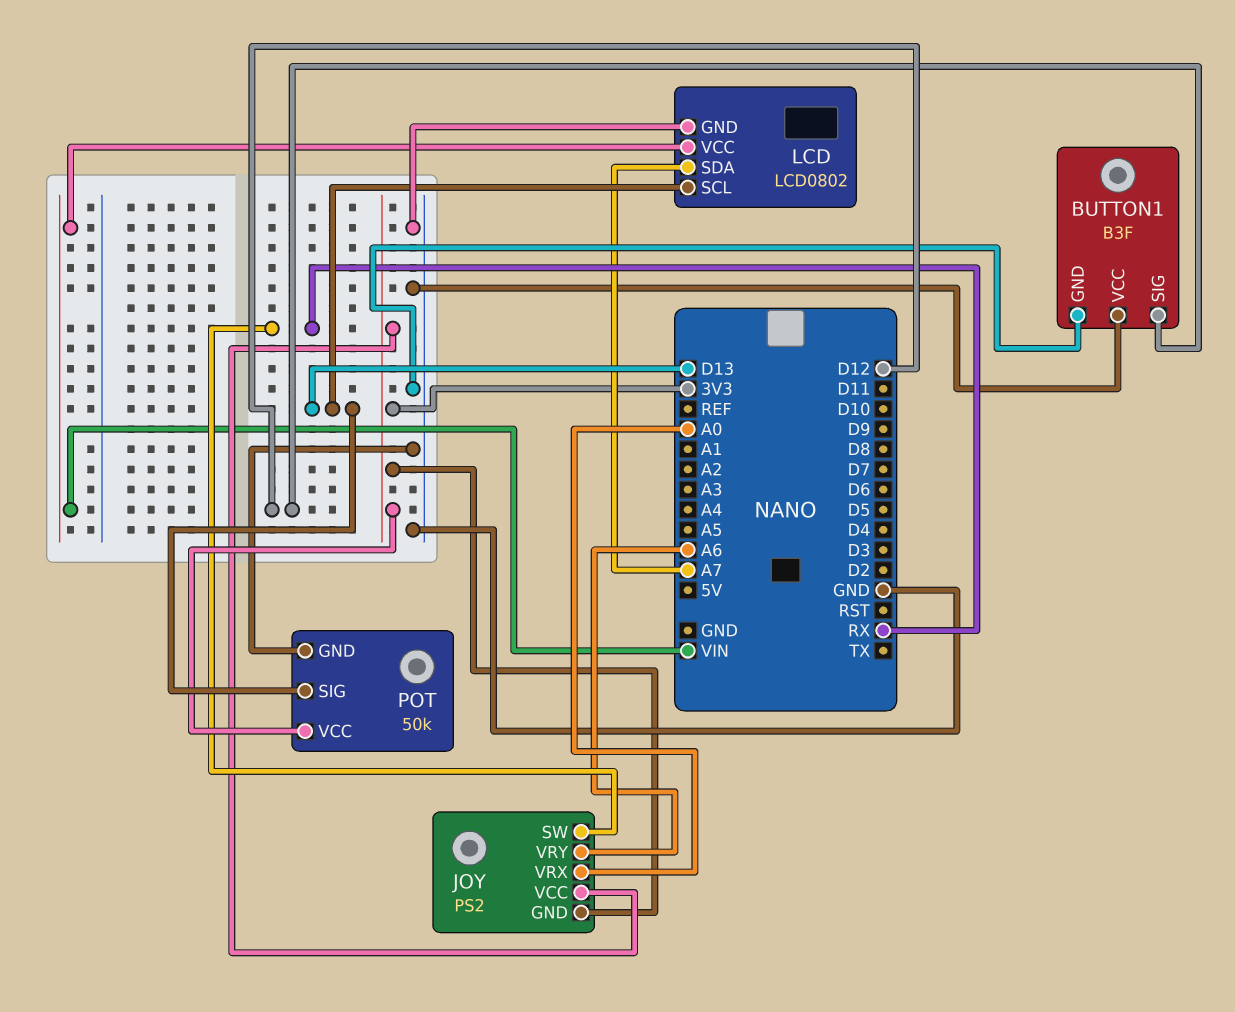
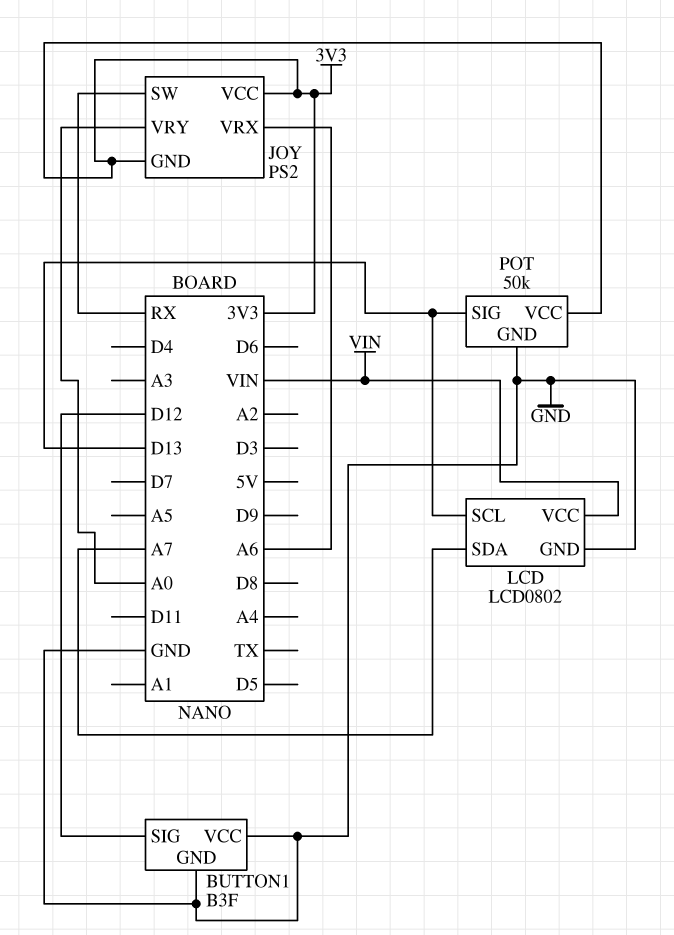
JOY pin VRX: A0 -> A6
JOY pin VRY: A6 -> A0

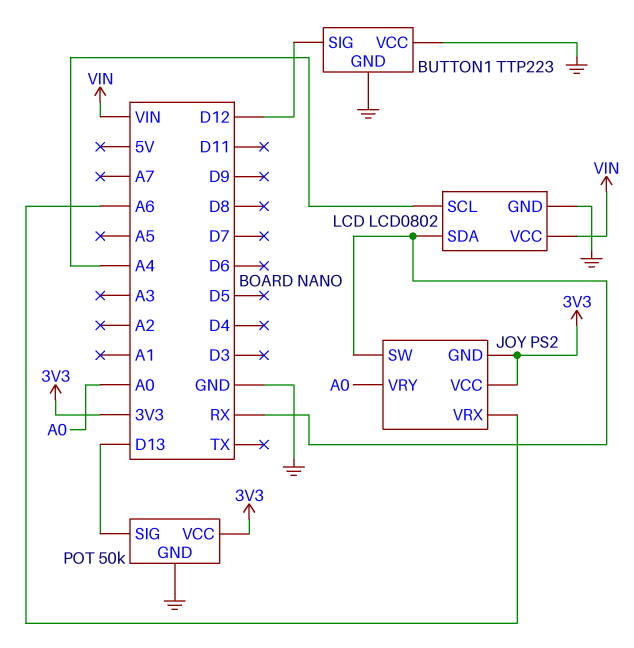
BUTTON1: B3F -> TTP223
LCD pin SCL: D13 -> A4
LCD pin SDA: A7 -> RX

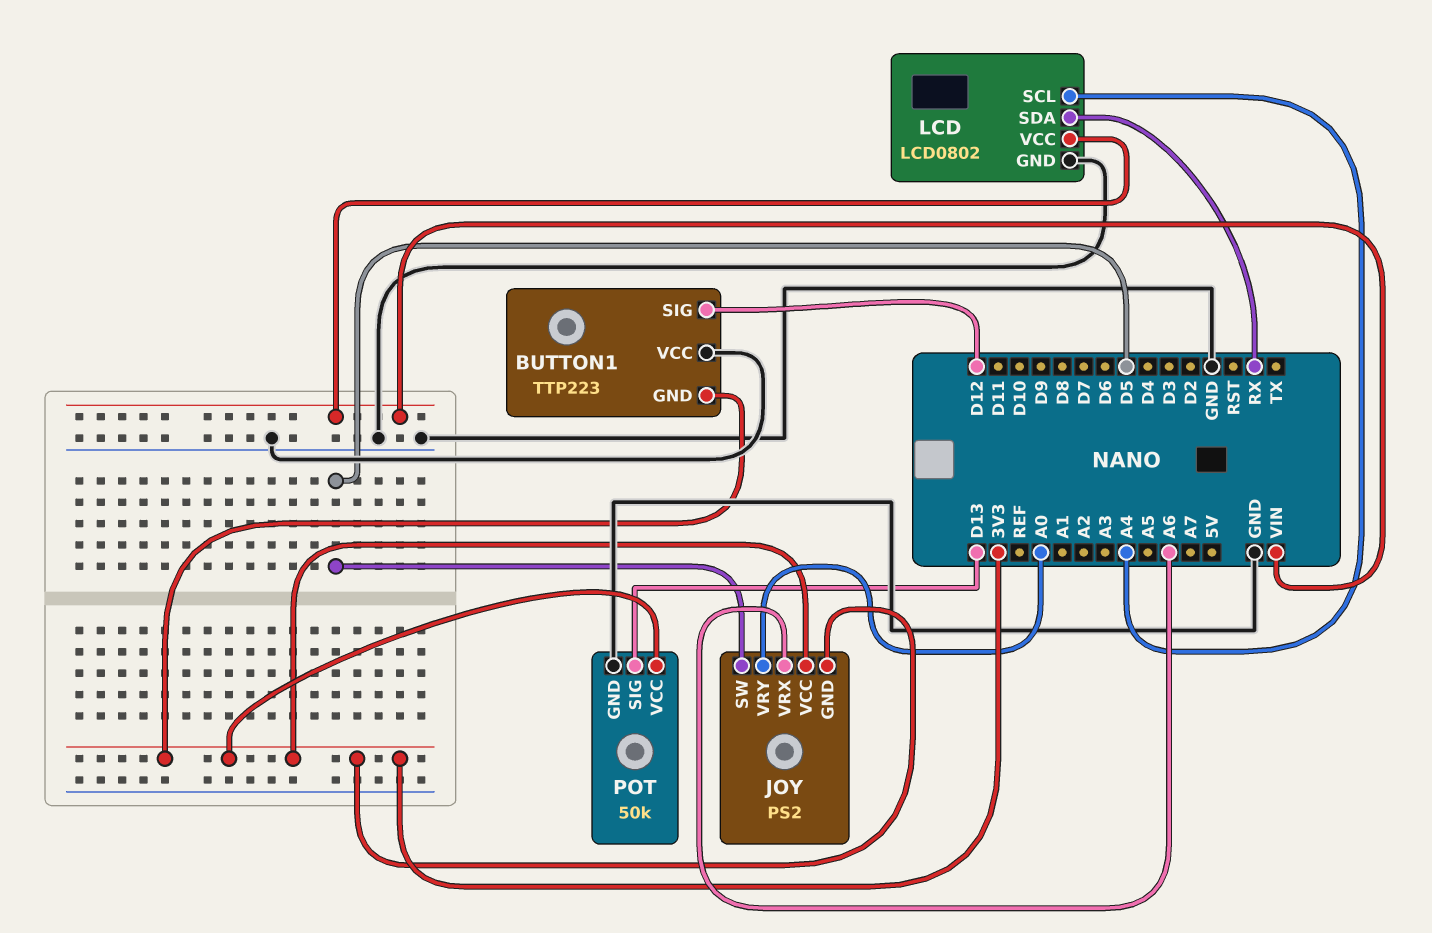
BUTTON1 pin GND: GND -> 3V3
JOY pin SW: RX -> D5

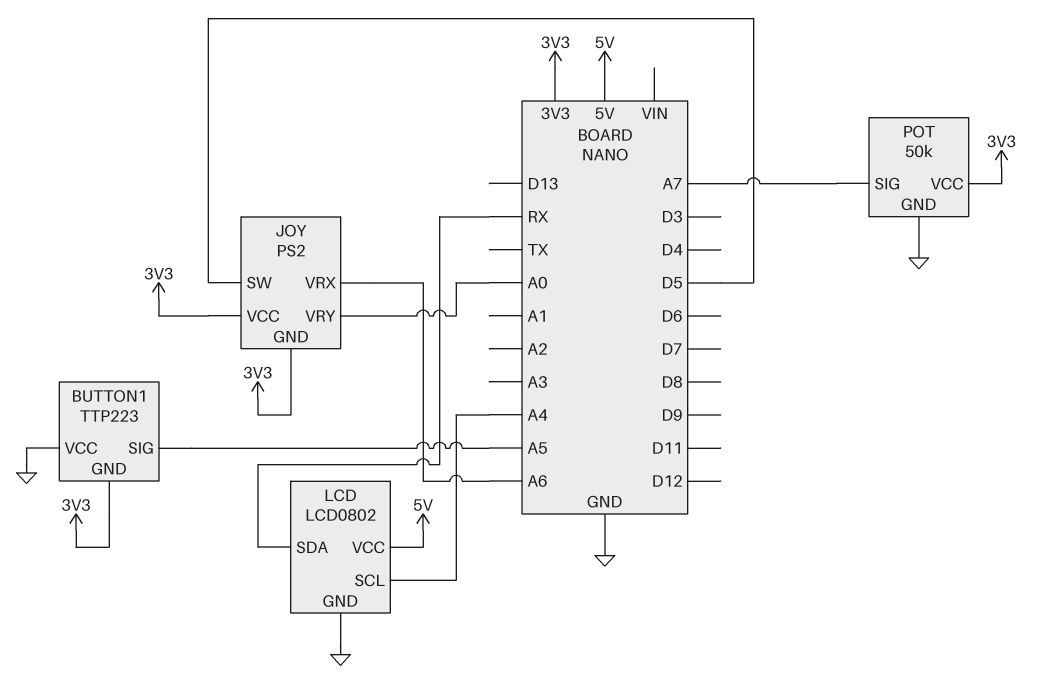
BUTTON1 pin SIG: D12 -> A5
LCD pin VCC: VIN -> 5V
POT pin SIG: D13 -> A7

